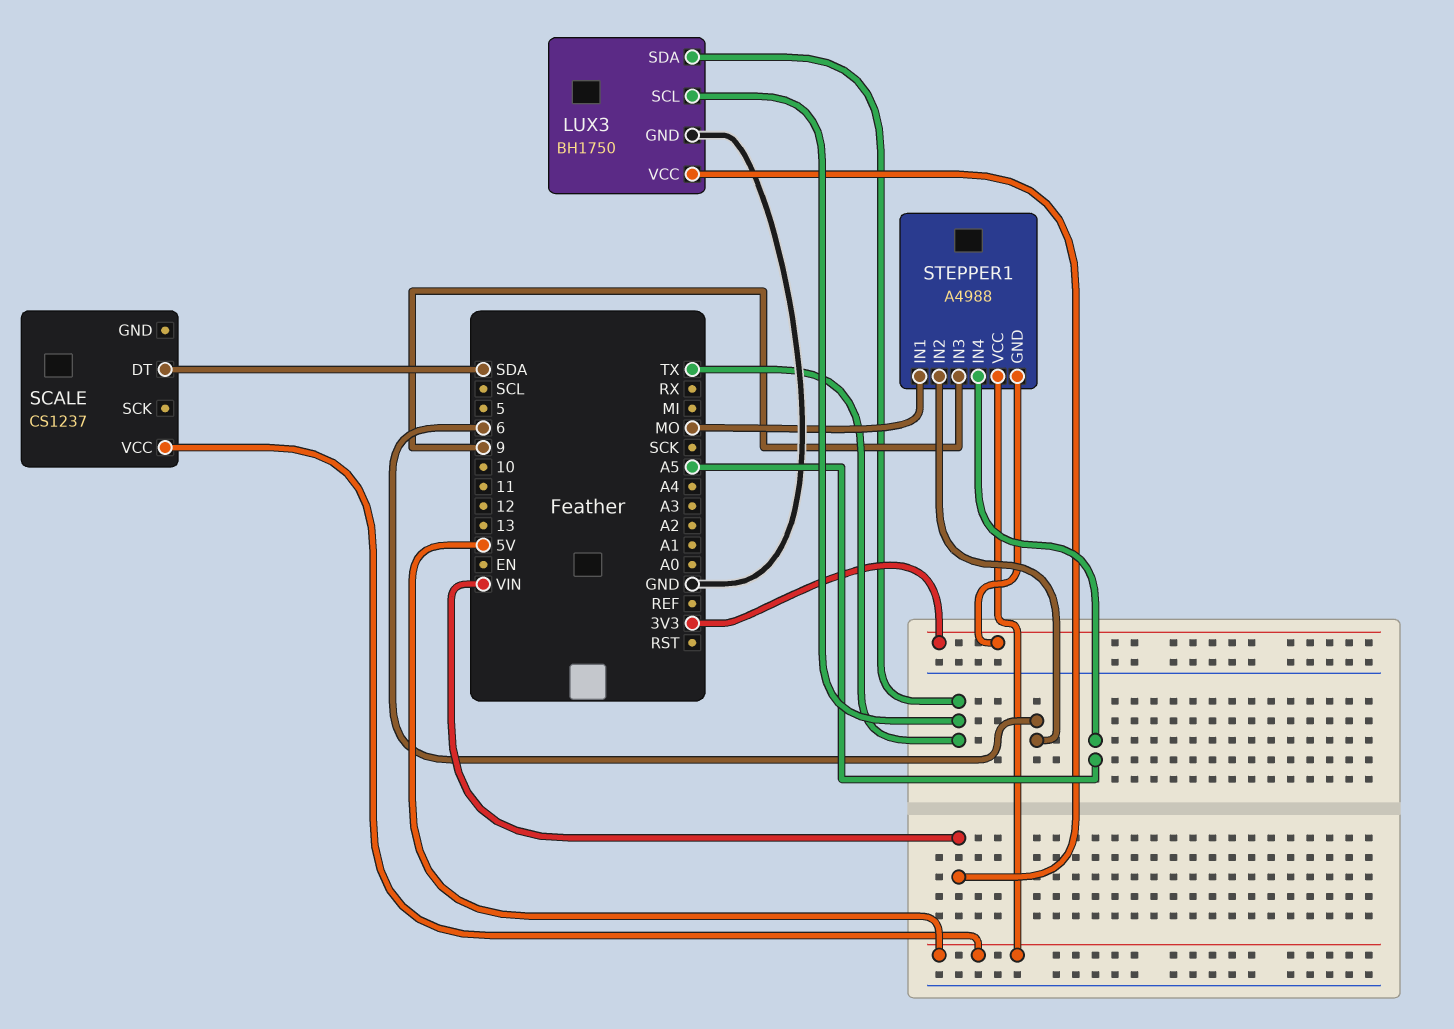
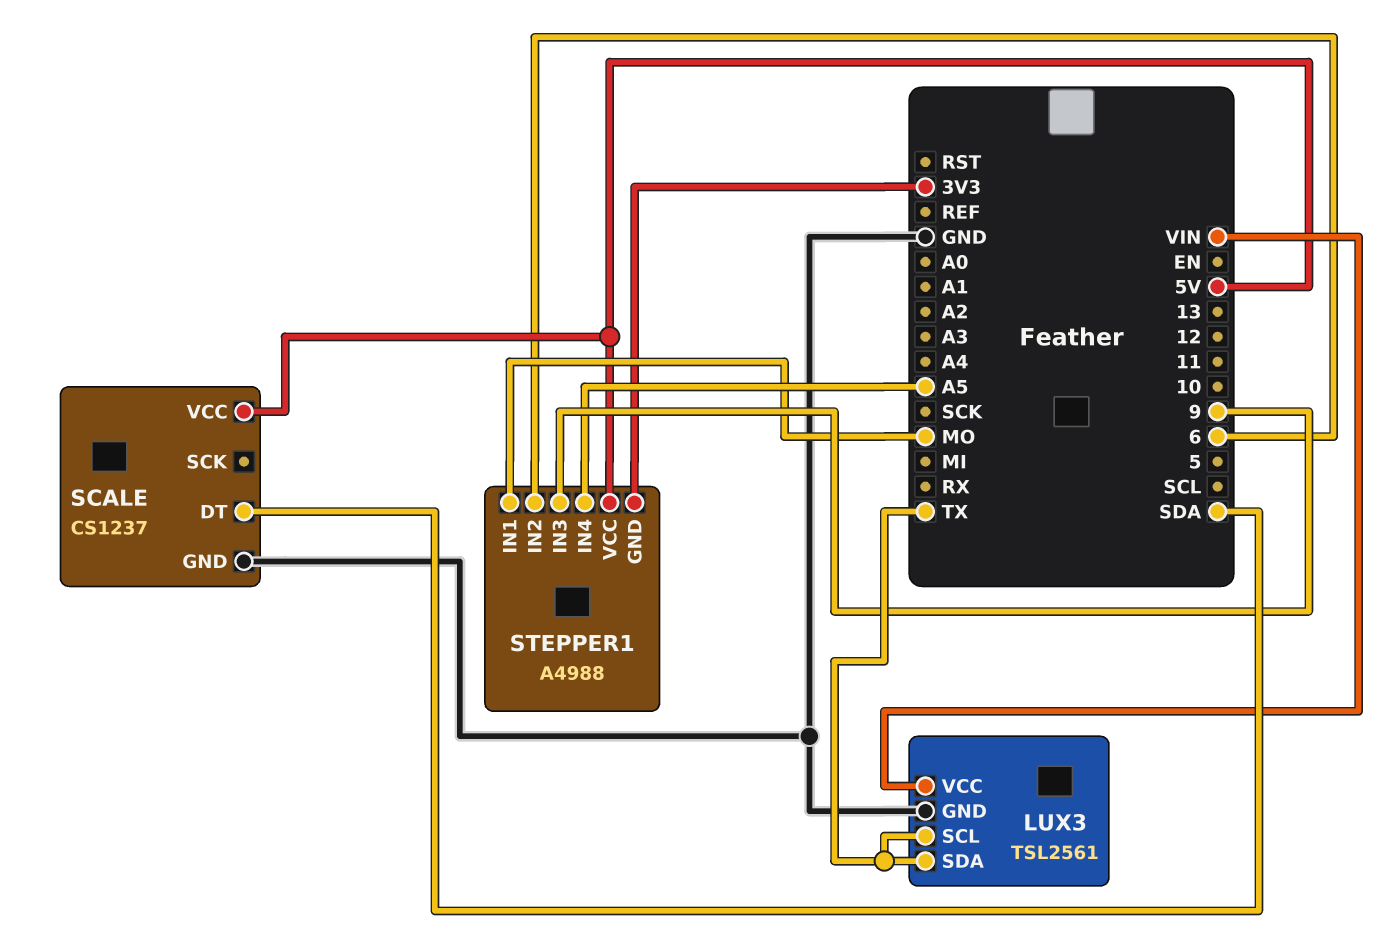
LUX3: BH1750 -> TSL2561
SCALE pin GND: none -> GND

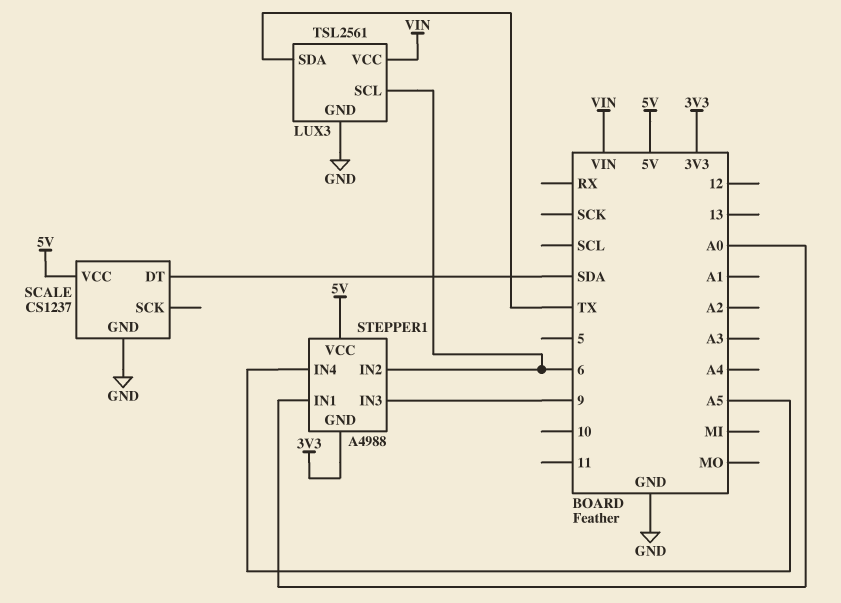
LUX3 pin SCL: TX -> 6
STEPPER1 pin IN1: MO -> A0

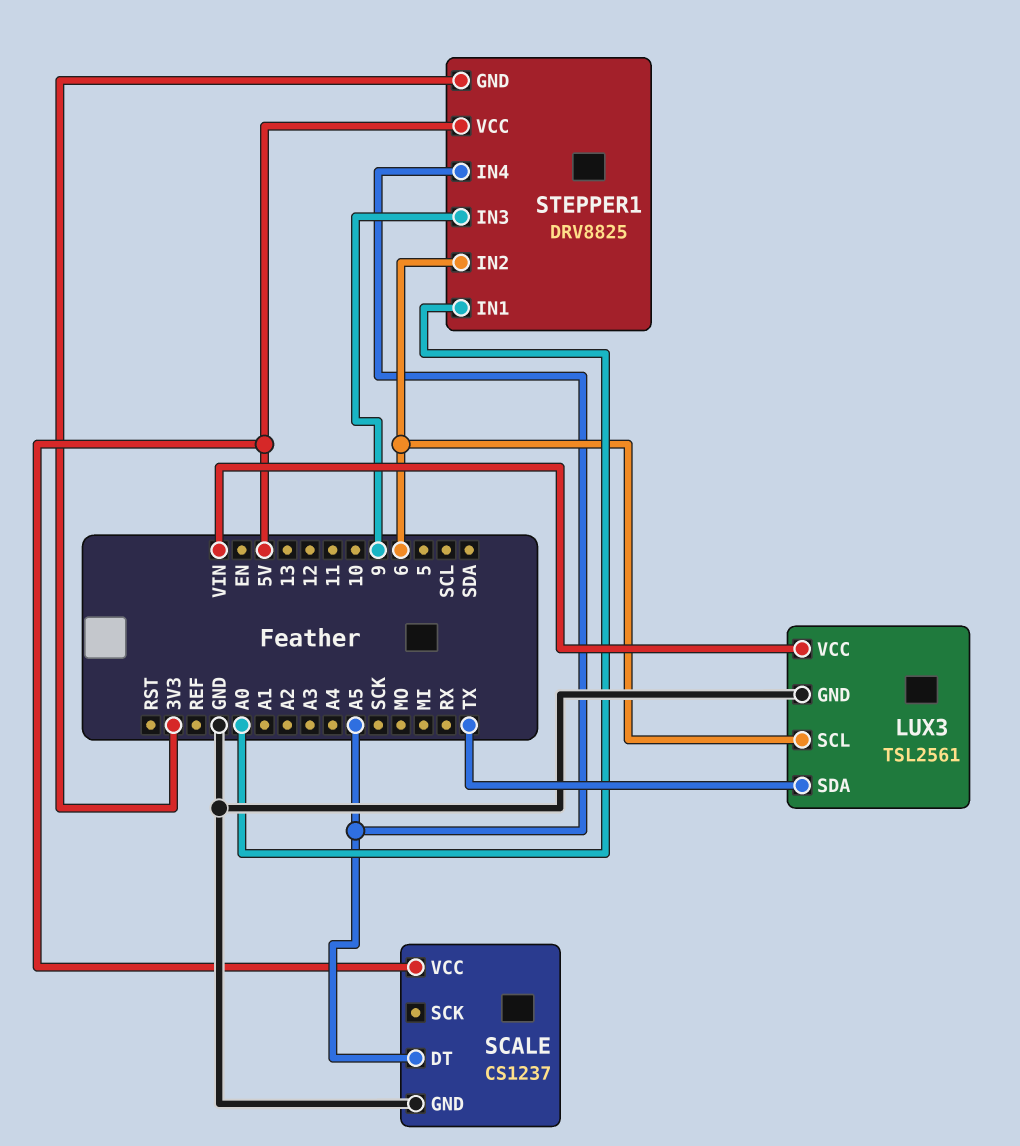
SCALE pin DT: SDA -> A5
STEPPER1: A4988 -> DRV8825

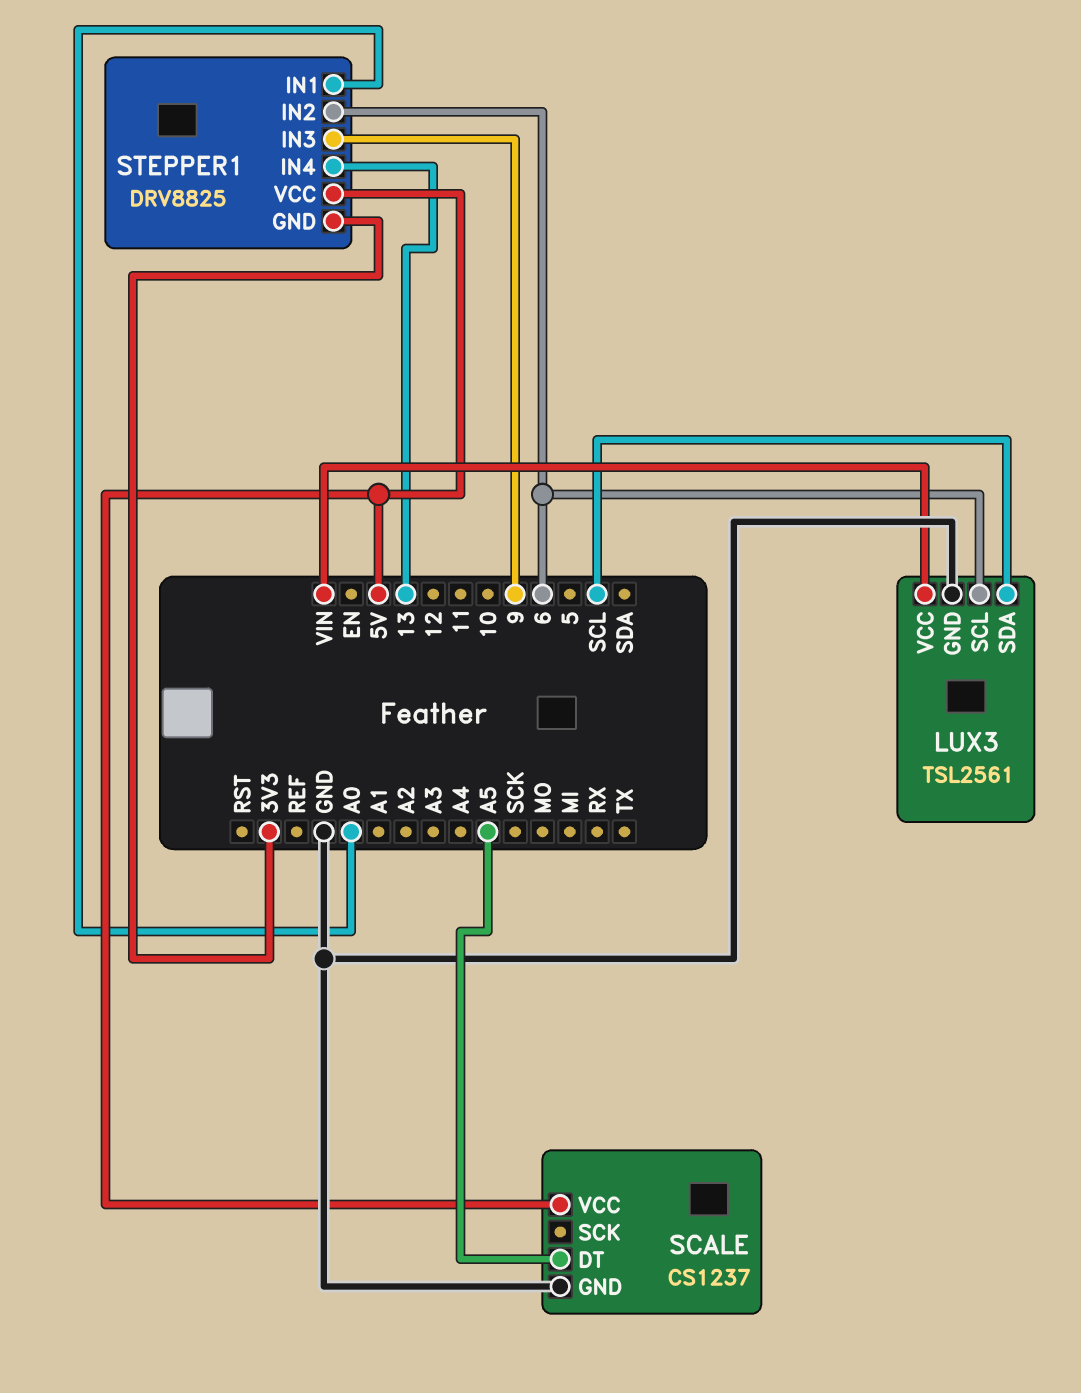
LUX3 pin SDA: TX -> SCL
STEPPER1 pin IN4: A5 -> 13

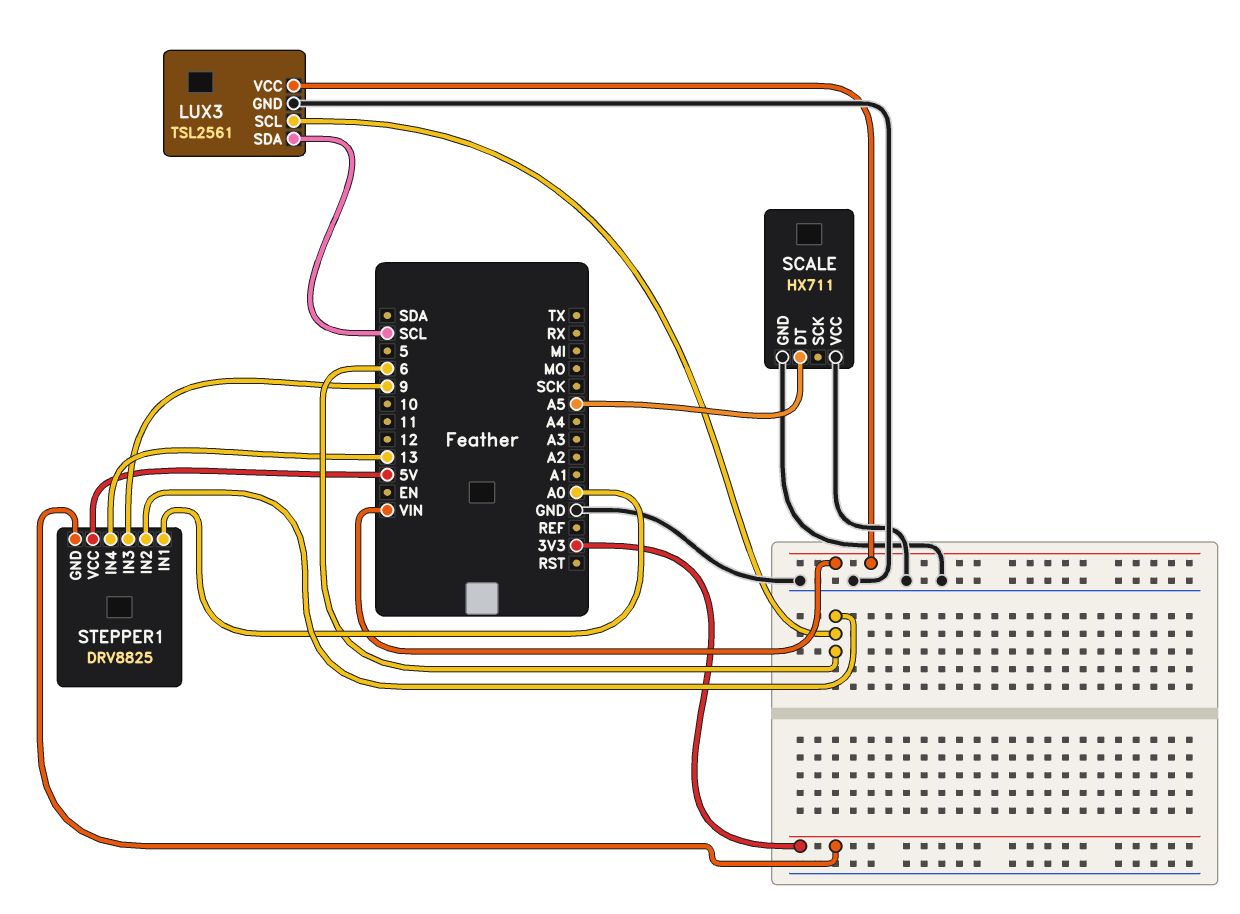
SCALE: CS1237 -> HX711
SCALE pin VCC: 5V -> GND

